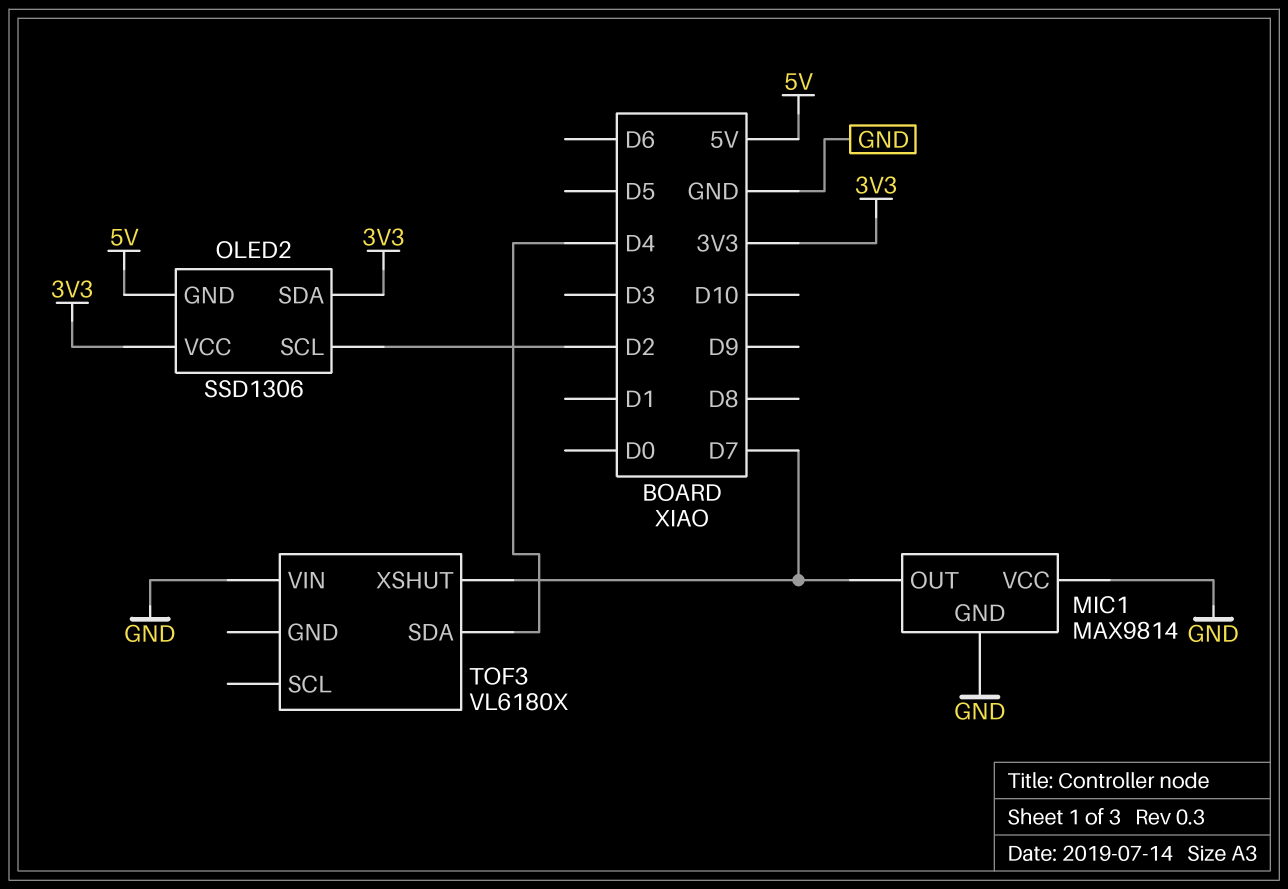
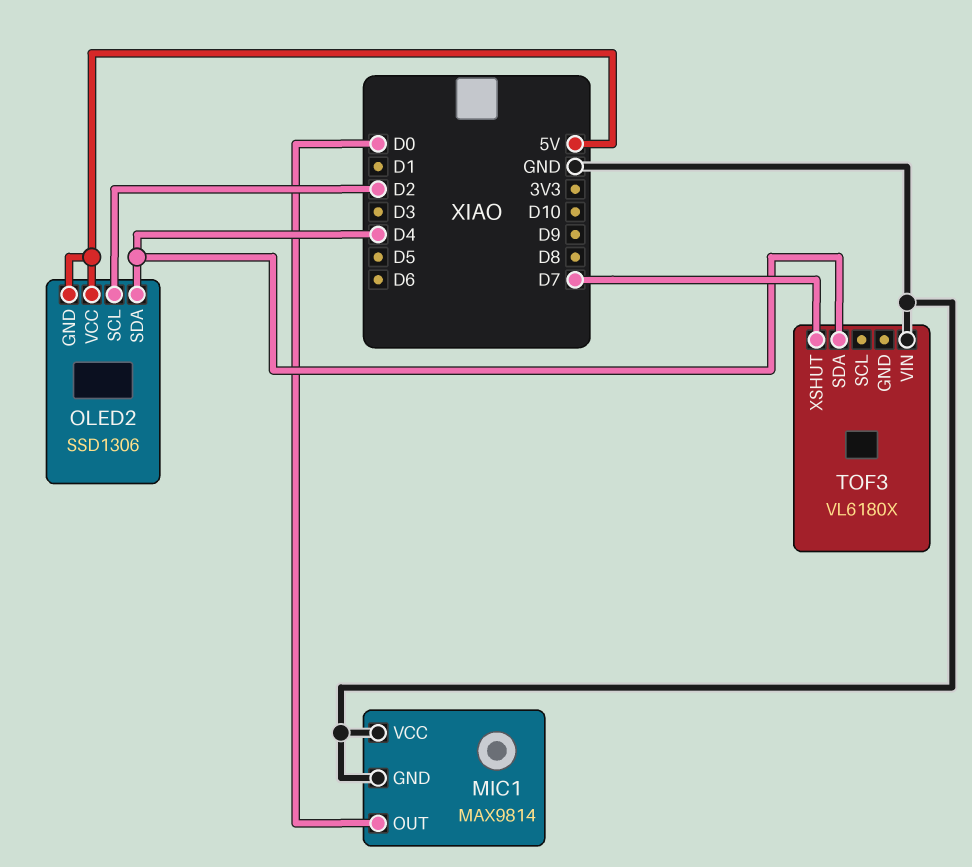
MIC1 pin OUT: D7 -> D0
OLED2 pin SDA: 3V3 -> D4
OLED2 pin VCC: 3V3 -> 5V

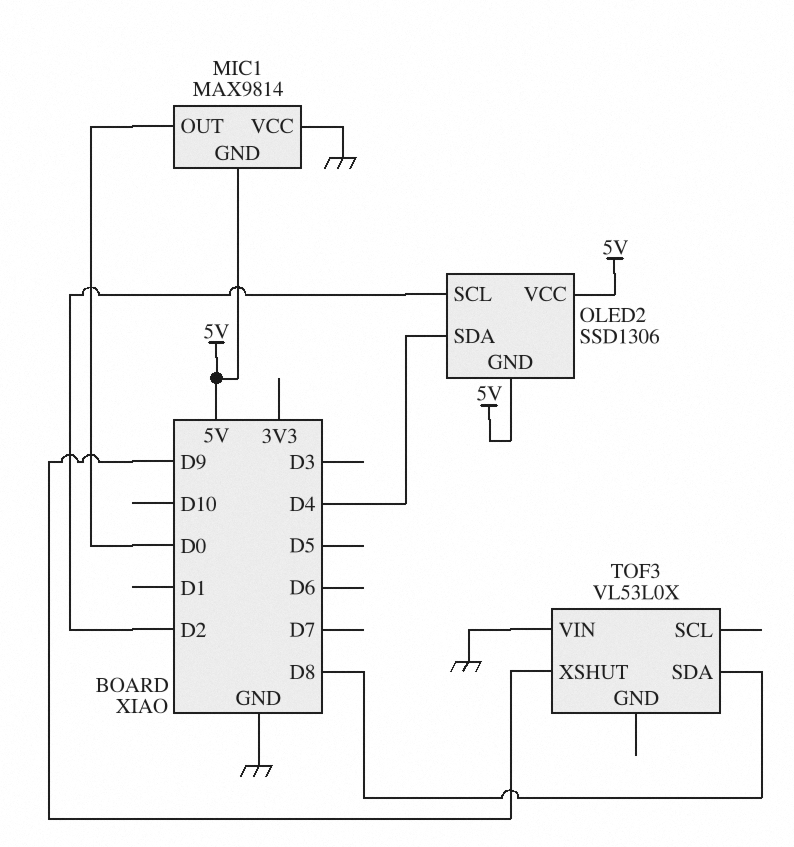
MIC1 pin GND: GND -> 5V
TOF3: VL6180X -> VL53L0X
TOF3 pin SDA: D4 -> D8
TOF3 pin XSHUT: D7 -> D9

